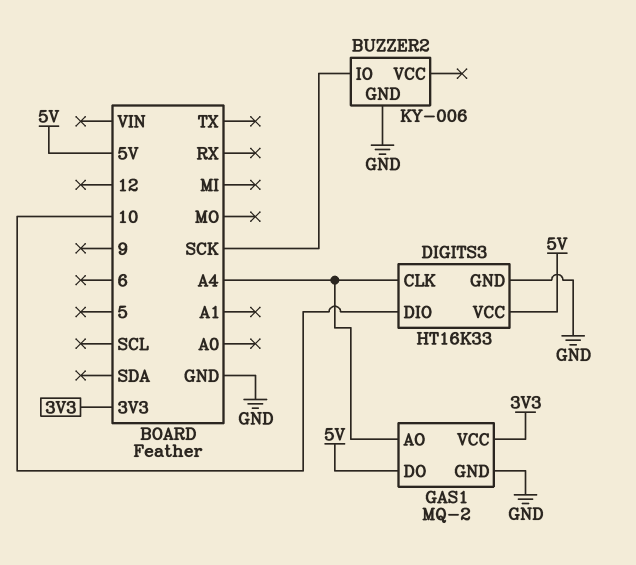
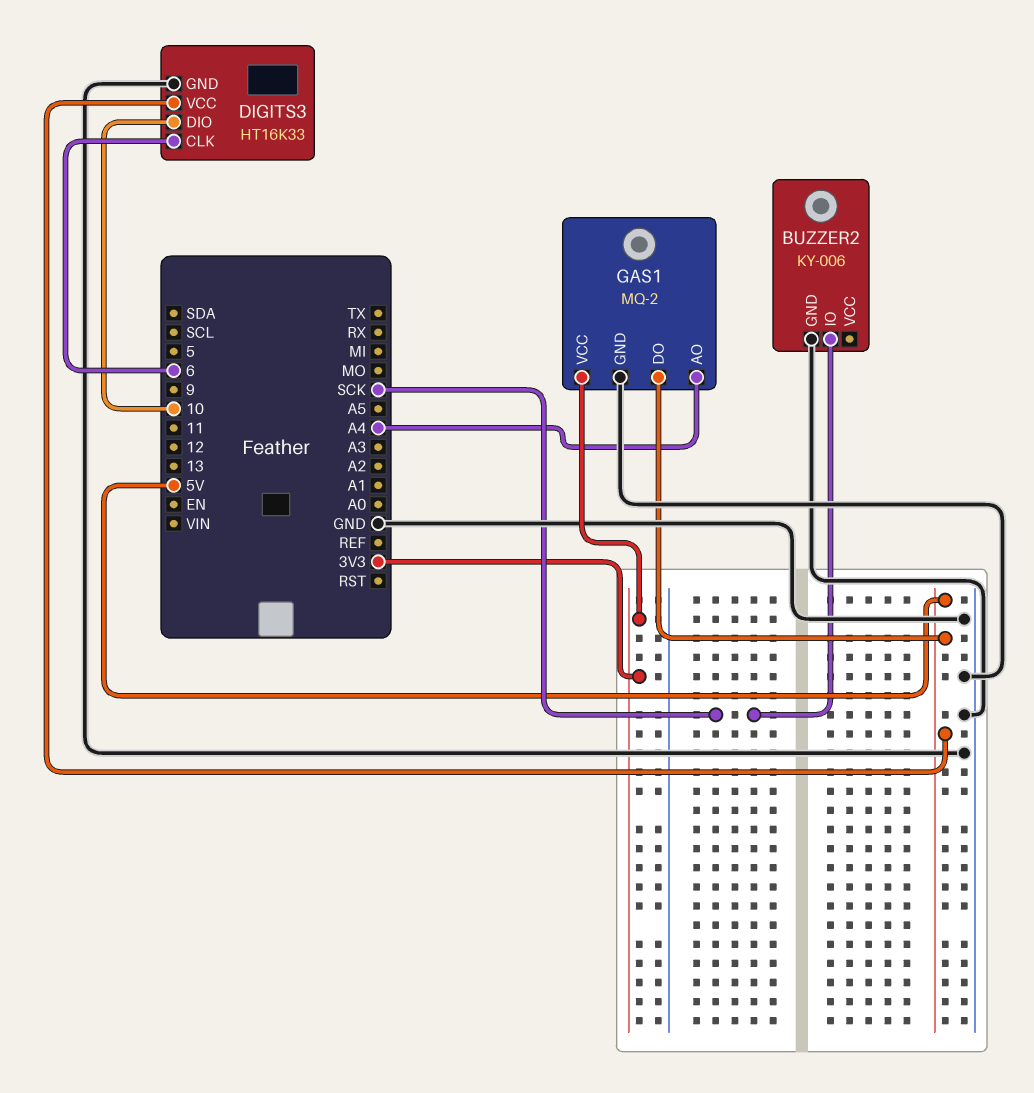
DIGITS3 pin CLK: A4 -> 6

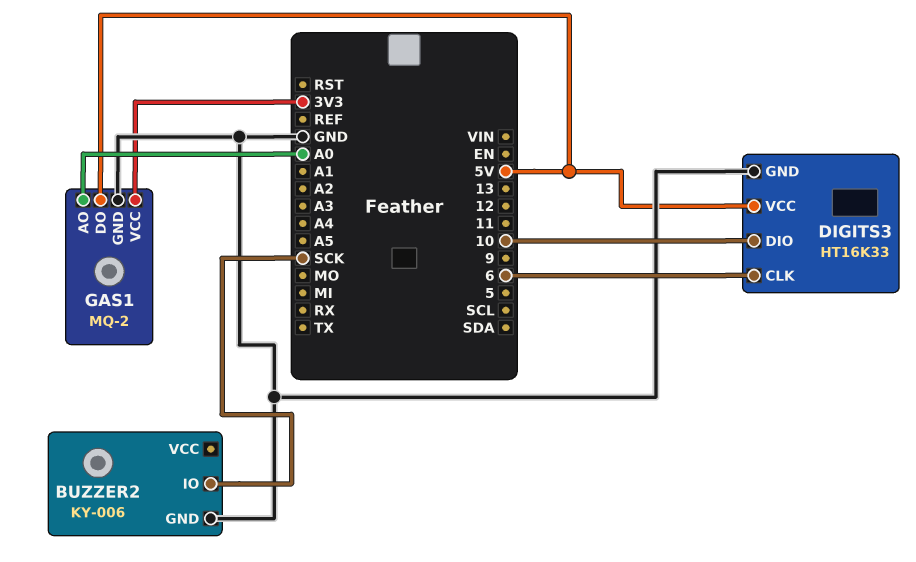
GAS1 pin AO: A4 -> A0

